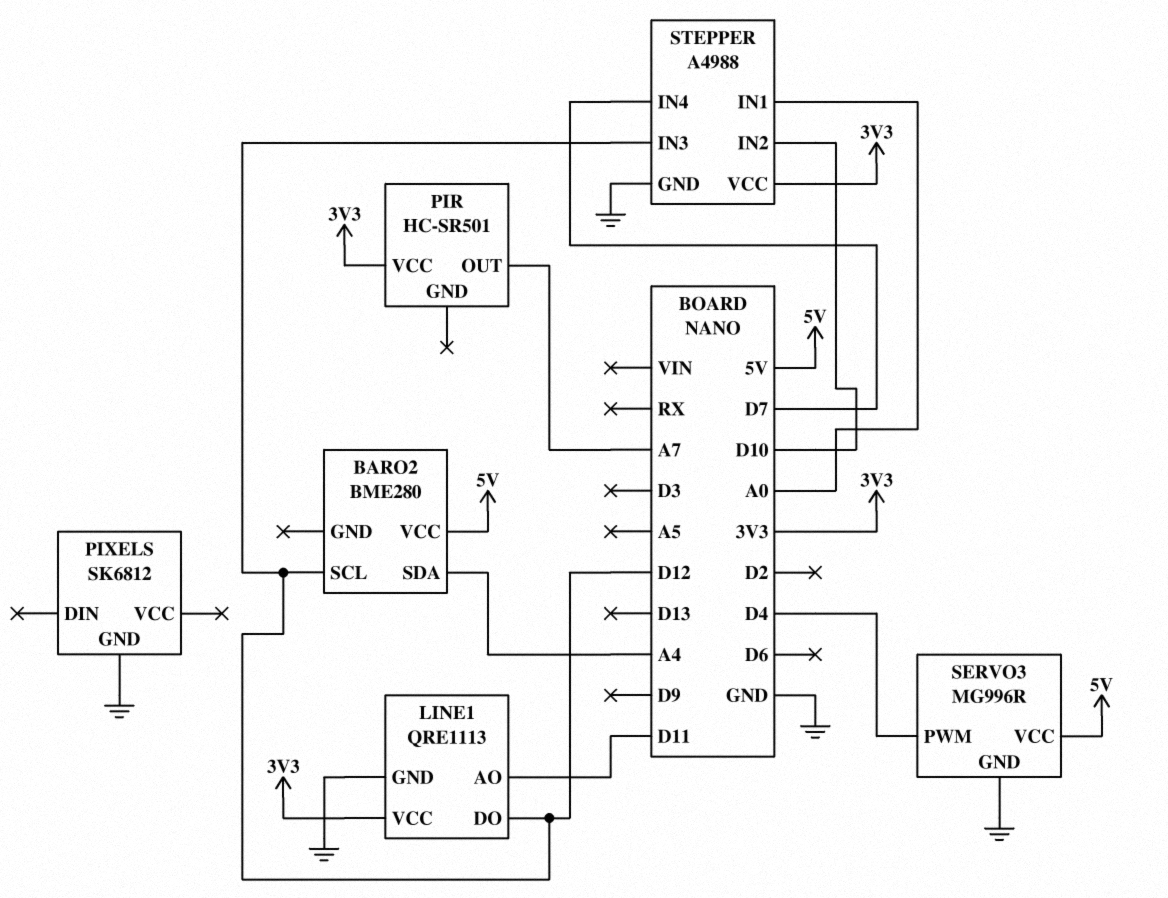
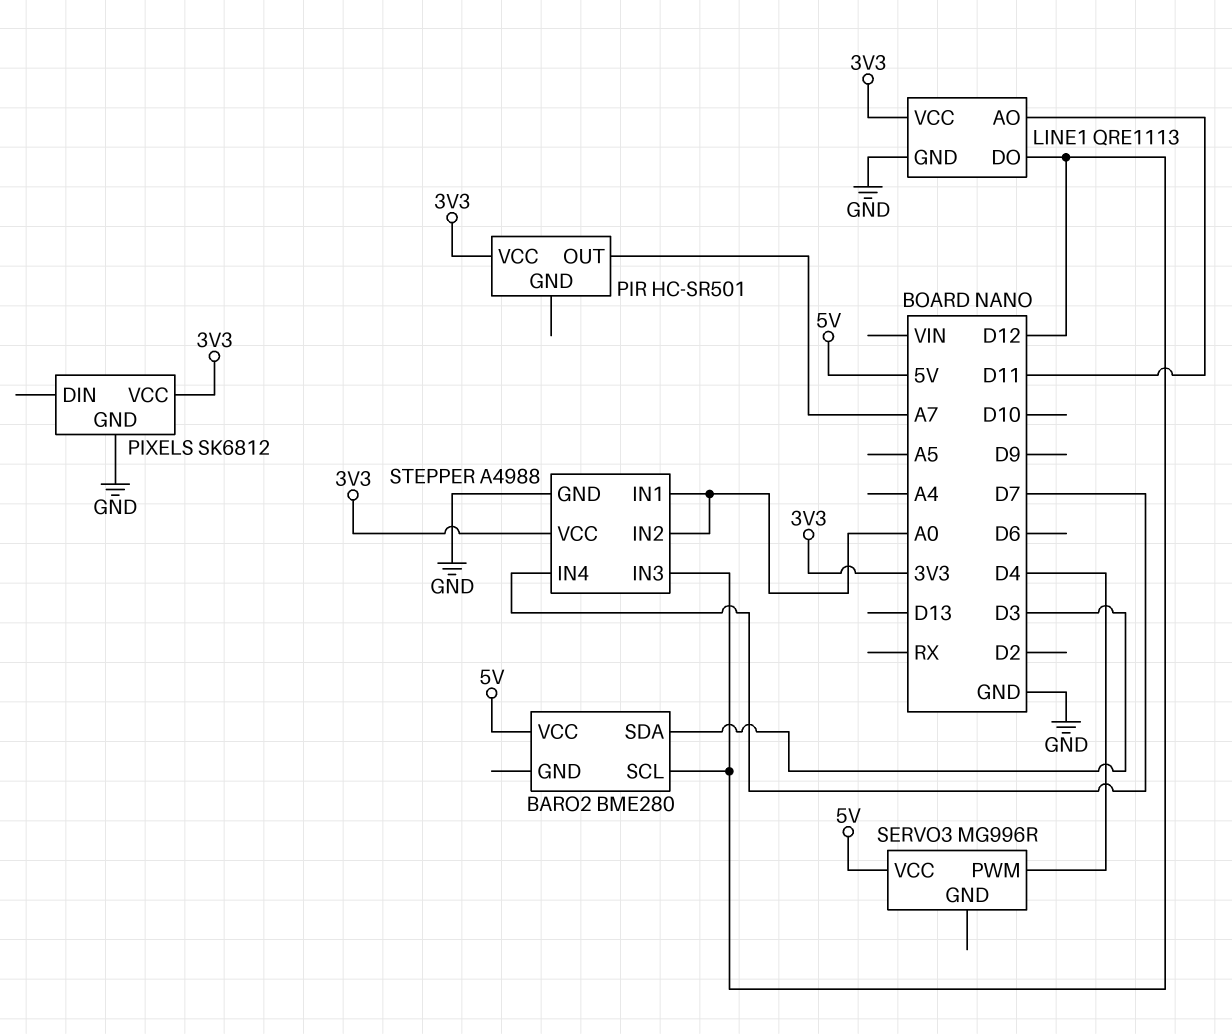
BARO2 pin SDA: A4 -> D3
PIXELS pin VCC: none -> 3V3
SERVO3 pin GND: GND -> none
STEPPER pin IN2: D10 -> A0

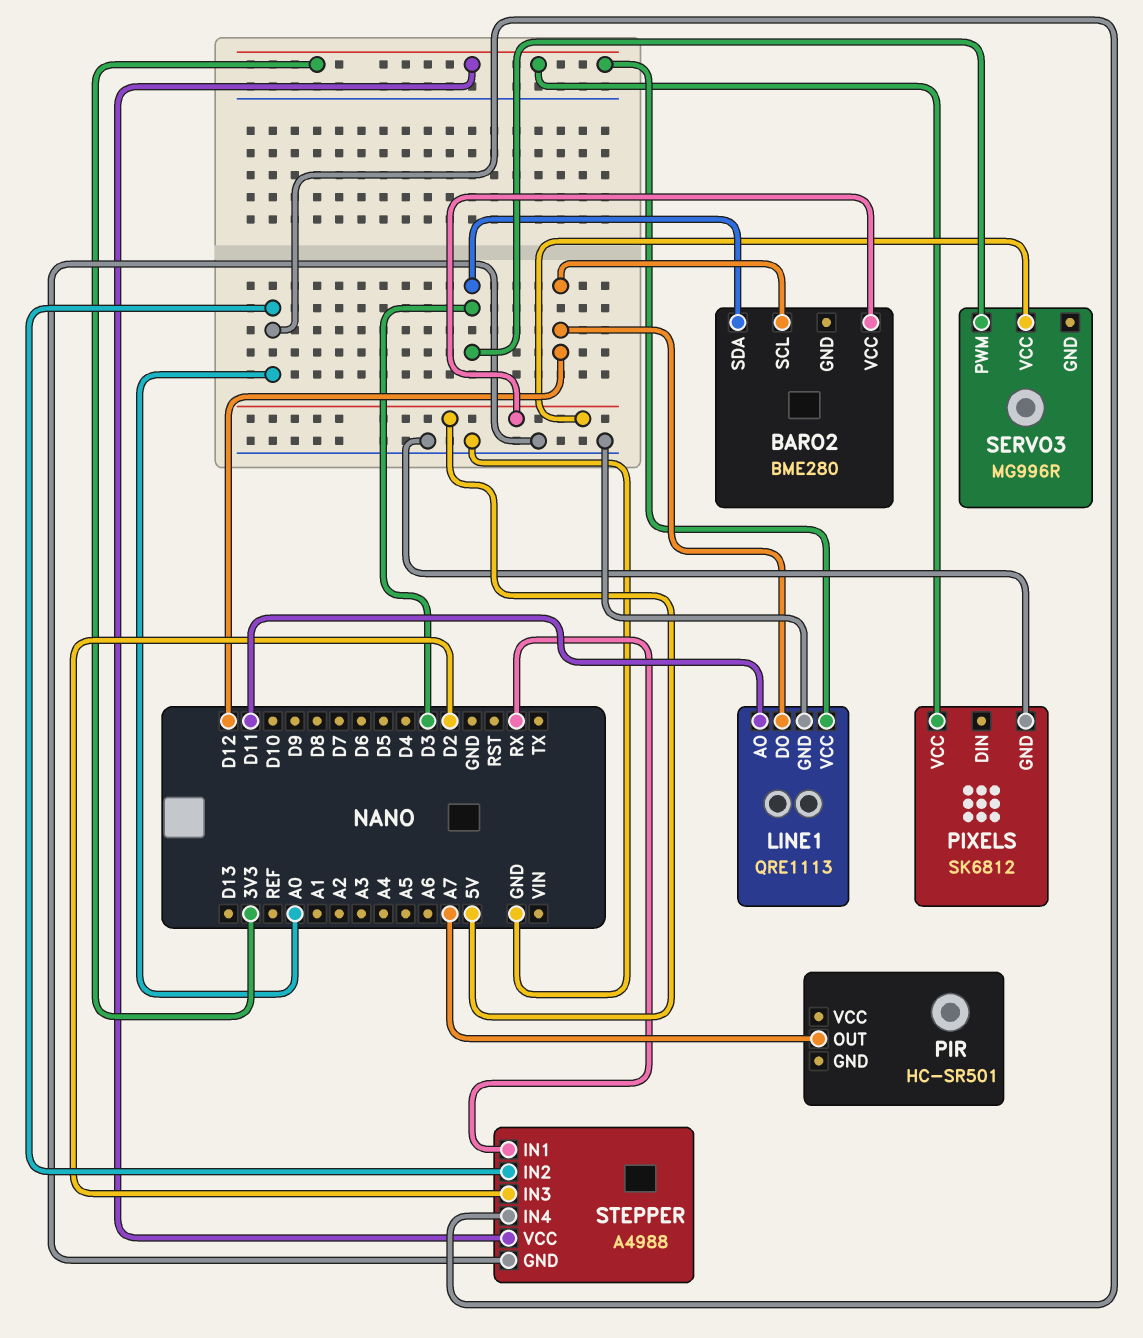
PIR pin VCC: 3V3 -> none
SERVO3 pin PWM: D4 -> D3
STEPPER pin IN1: A0 -> RX
STEPPER pin IN3: D12 -> D2
STEPPER pin IN4: D7 -> A0

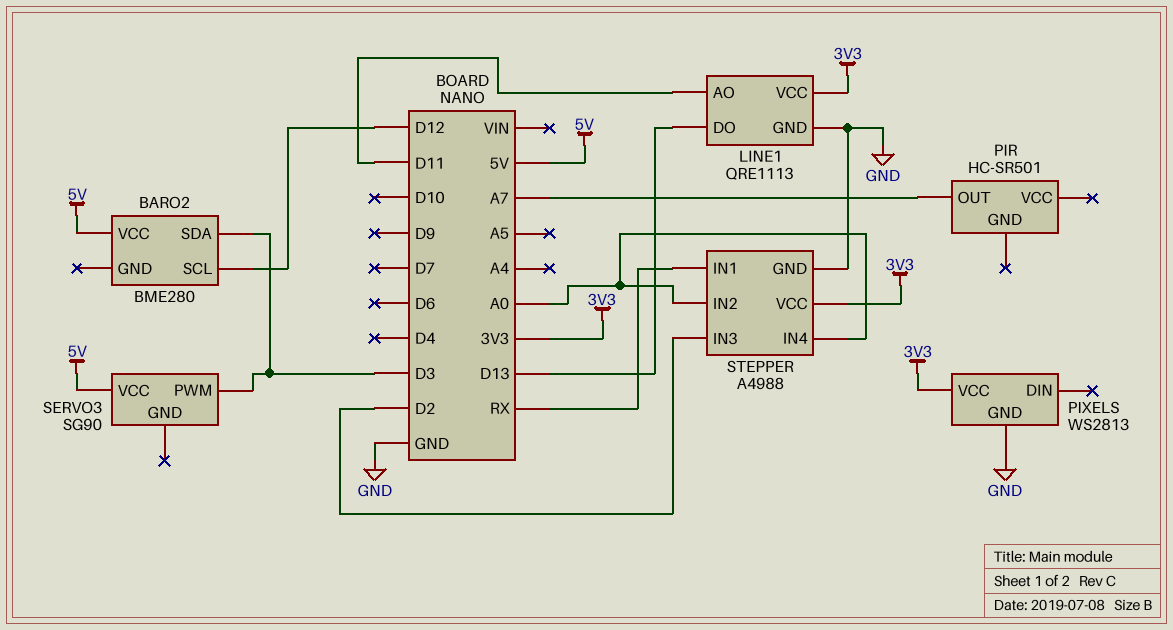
LINE1 pin DO: D12 -> D13
PIXELS: SK6812 -> WS2813
SERVO3: MG996R -> SG90

